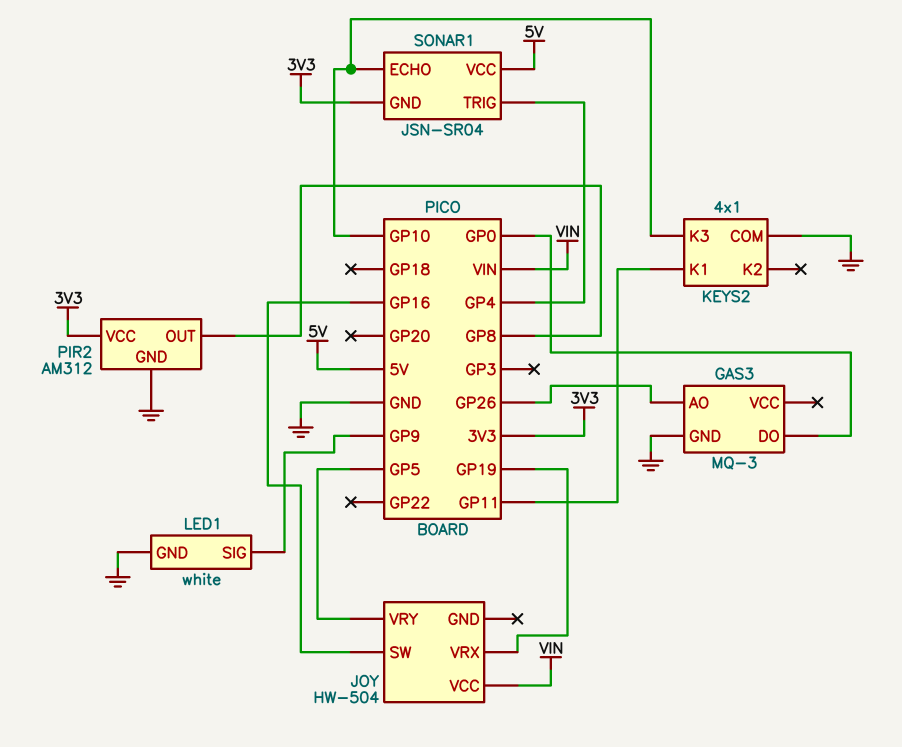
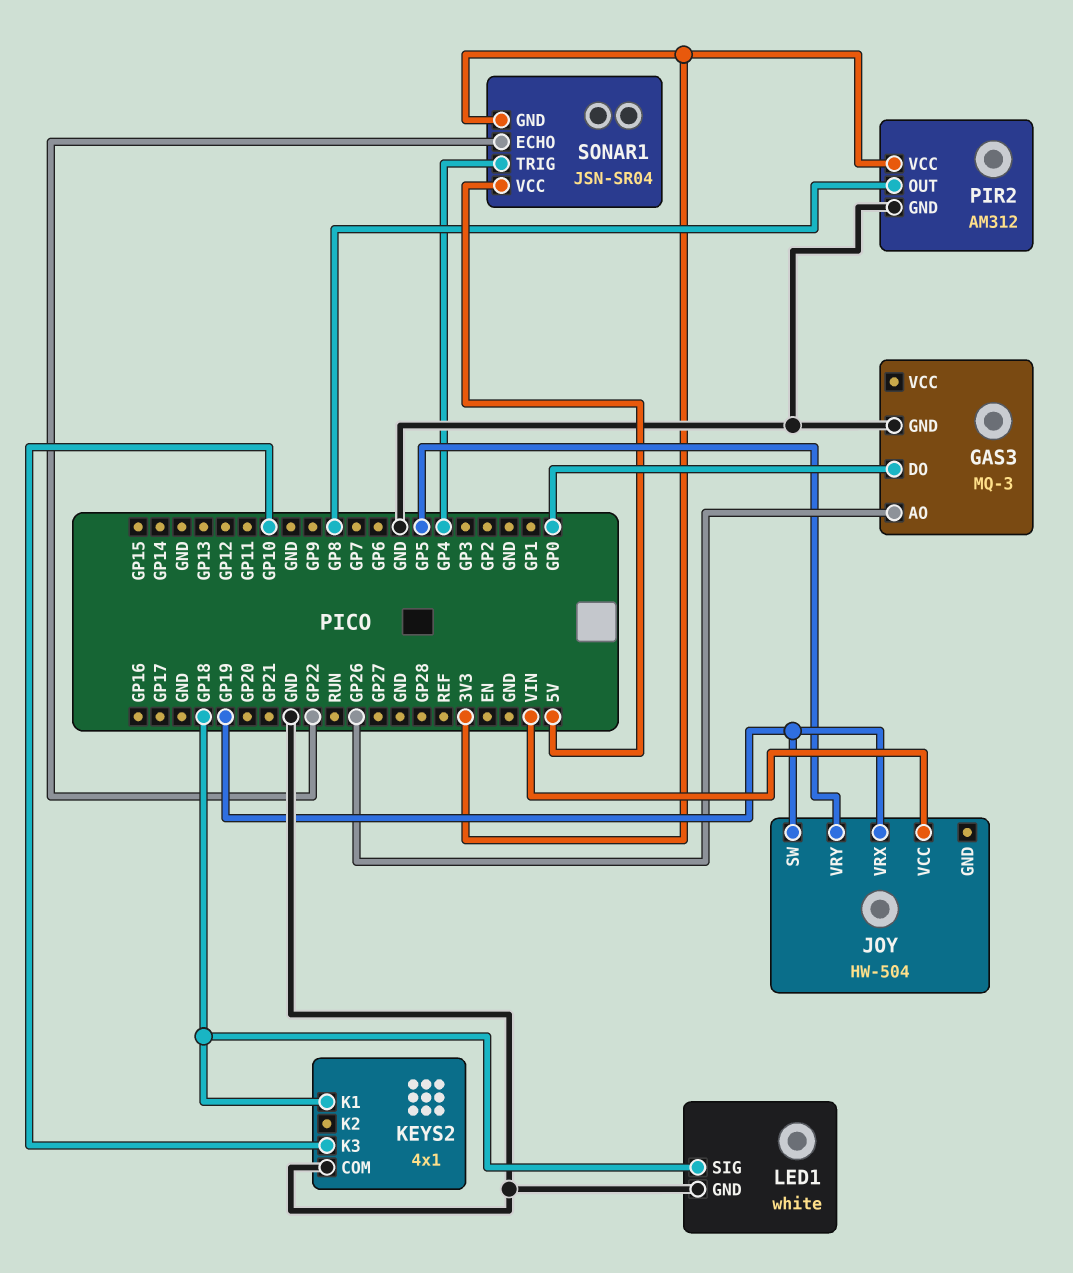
JOY pin SW: GP16 -> GP19
KEYS2 pin K1: GP11 -> GP18
LED1 pin SIG: GP9 -> GP18
SONAR1 pin ECHO: GP10 -> GP22

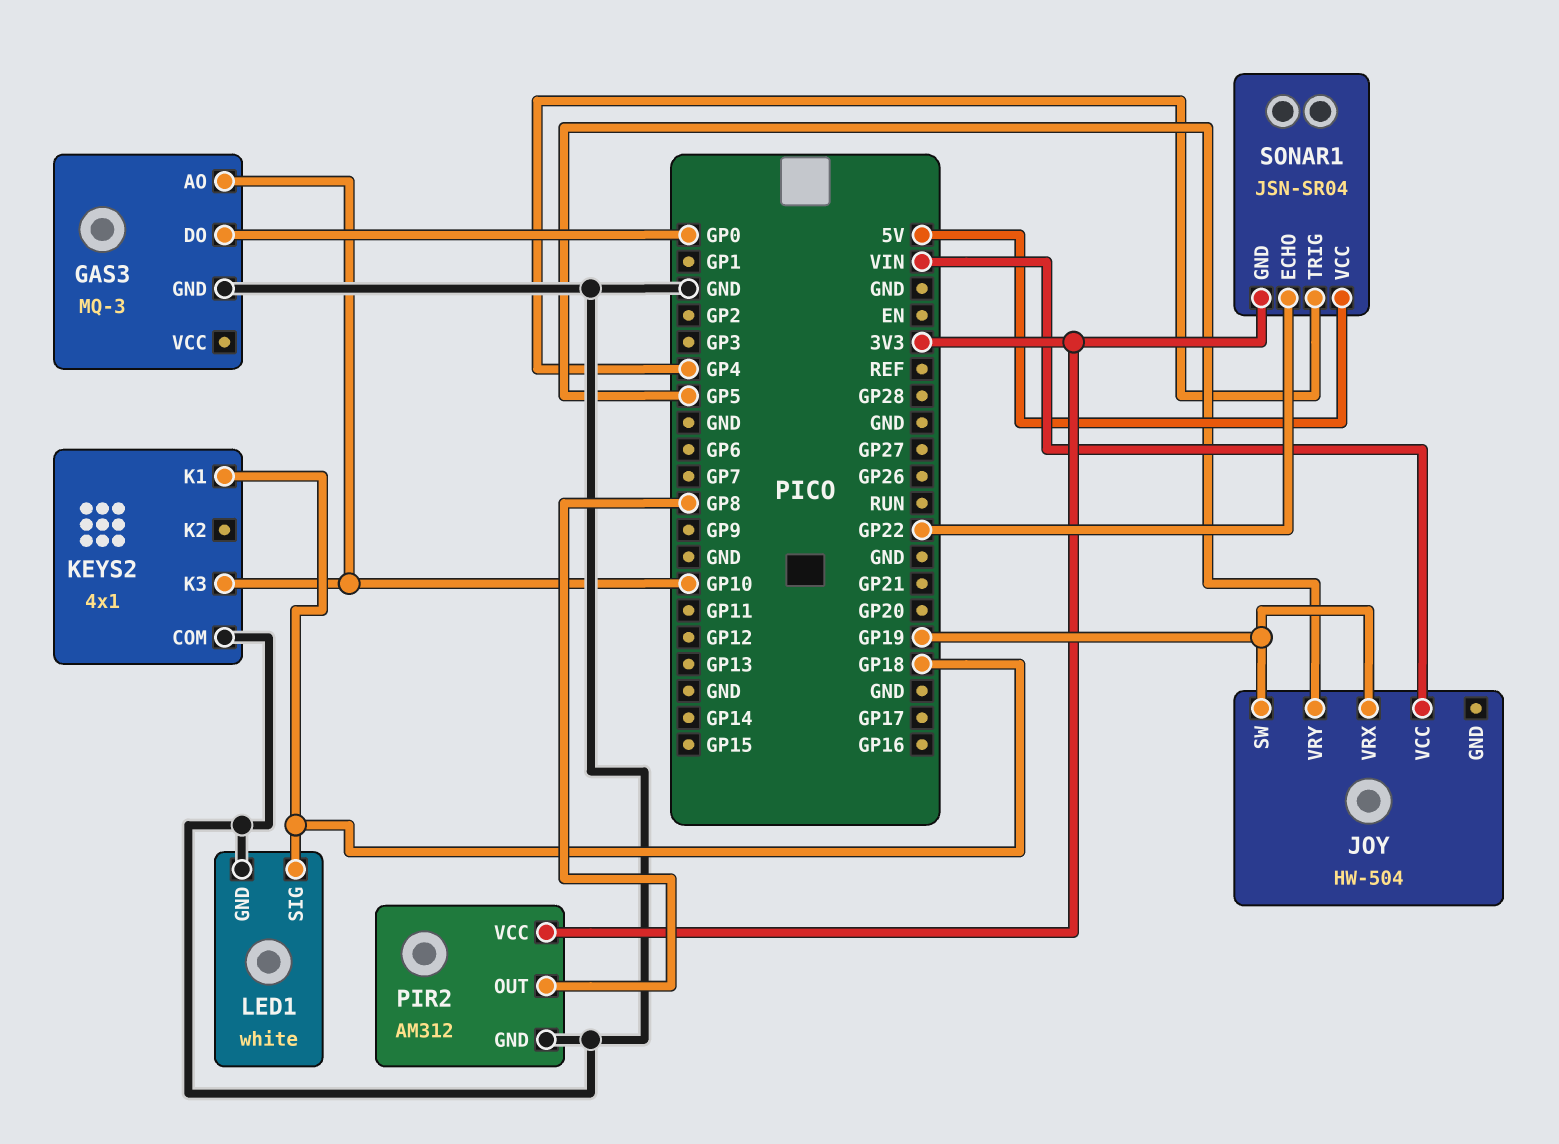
GAS3 pin AO: GP26 -> GP10

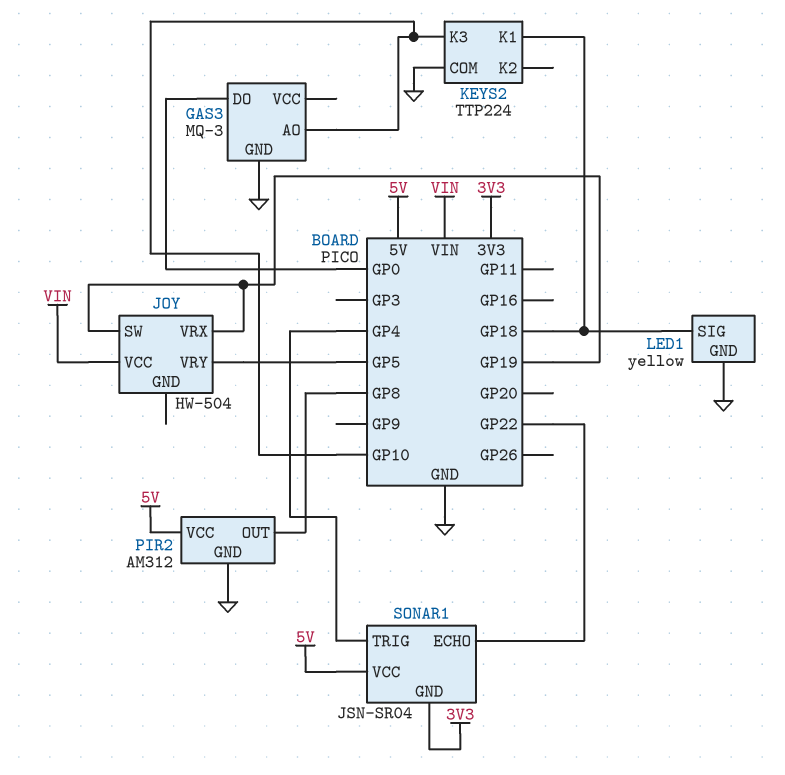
KEYS2: 4x1 -> TTP224
LED1: white -> yellow
PIR2 pin VCC: 3V3 -> 5V

